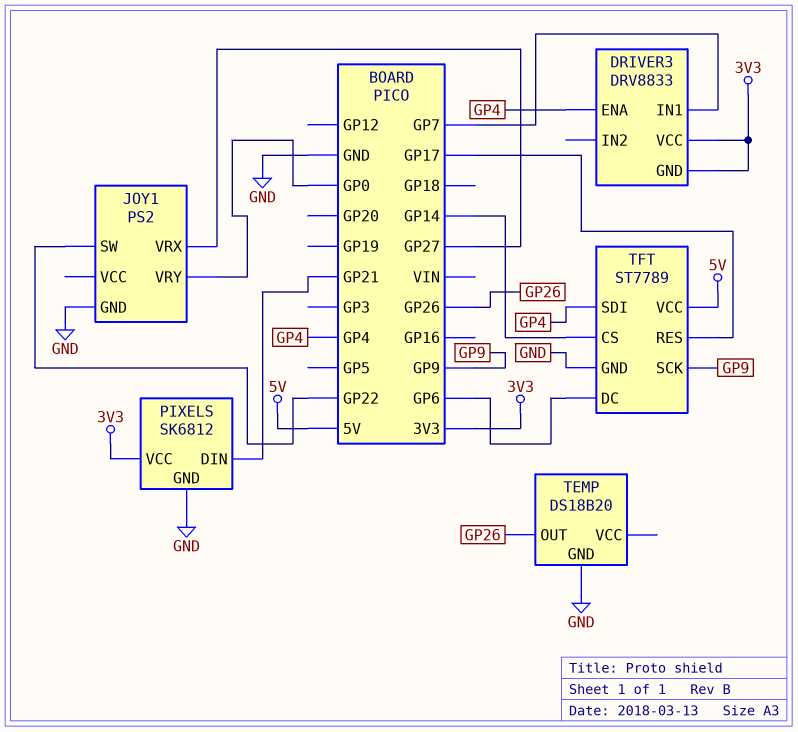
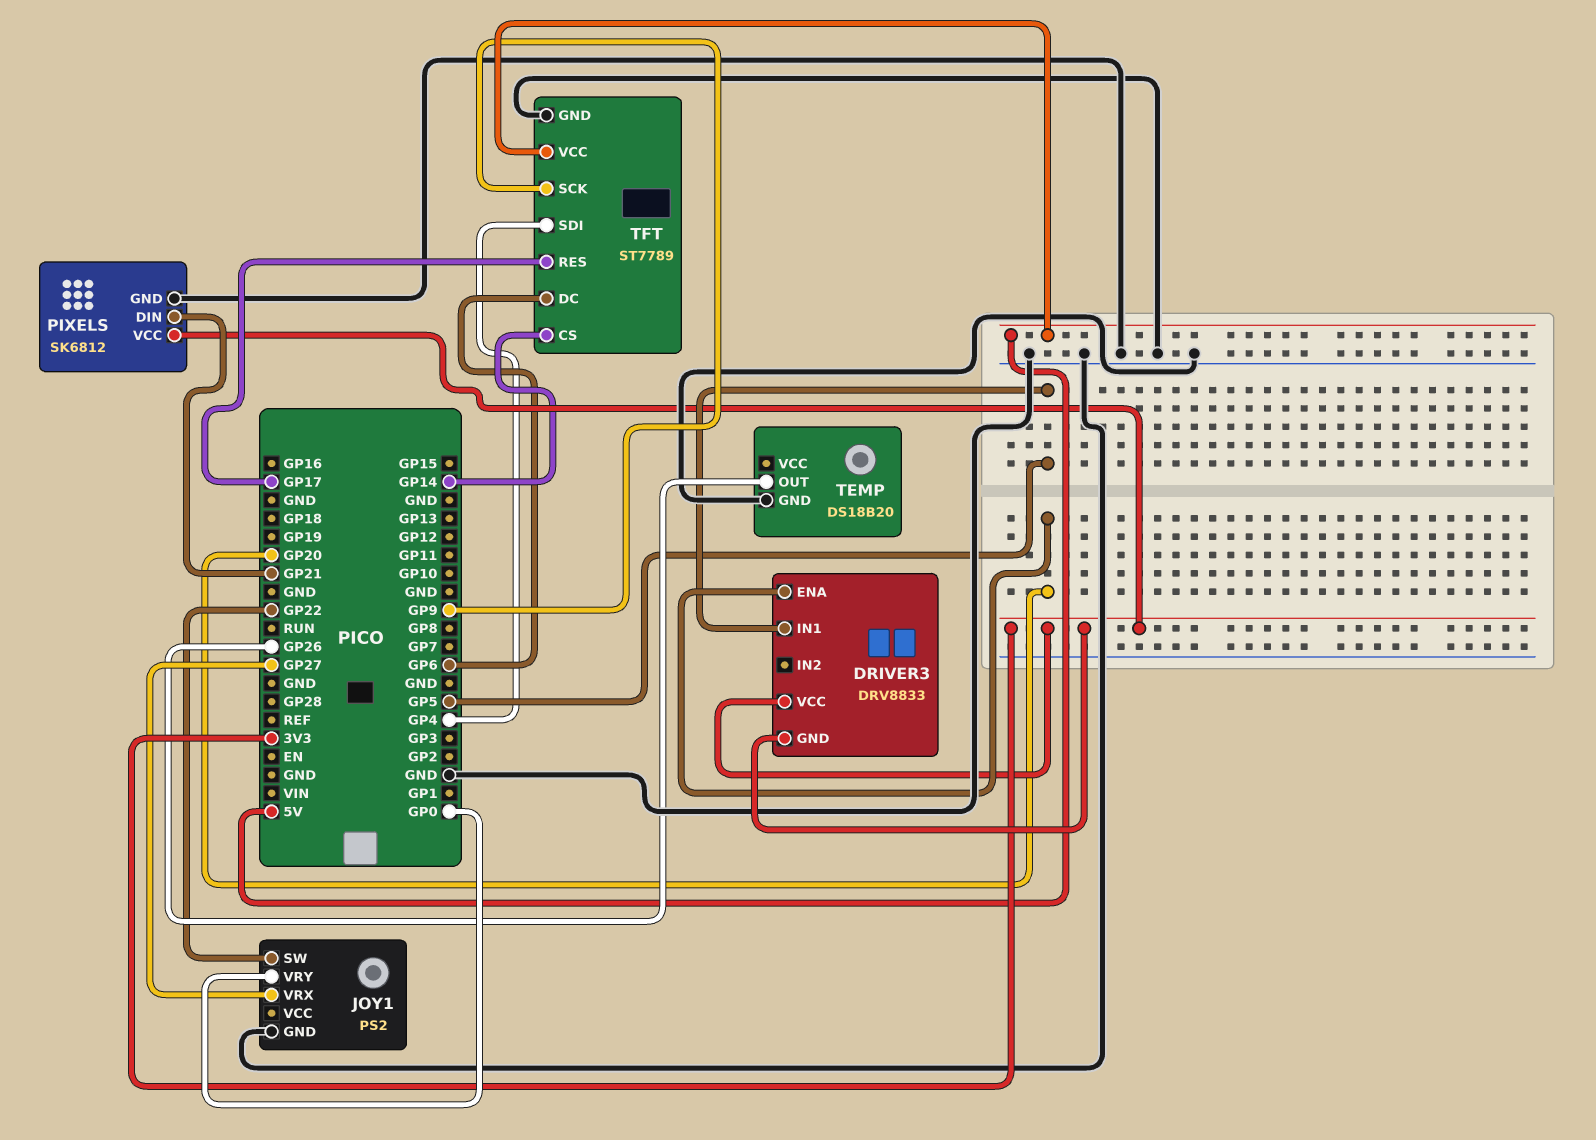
DRIVER3 pin ENA: GP4 -> GP20
DRIVER3 pin IN1: GP7 -> GP5

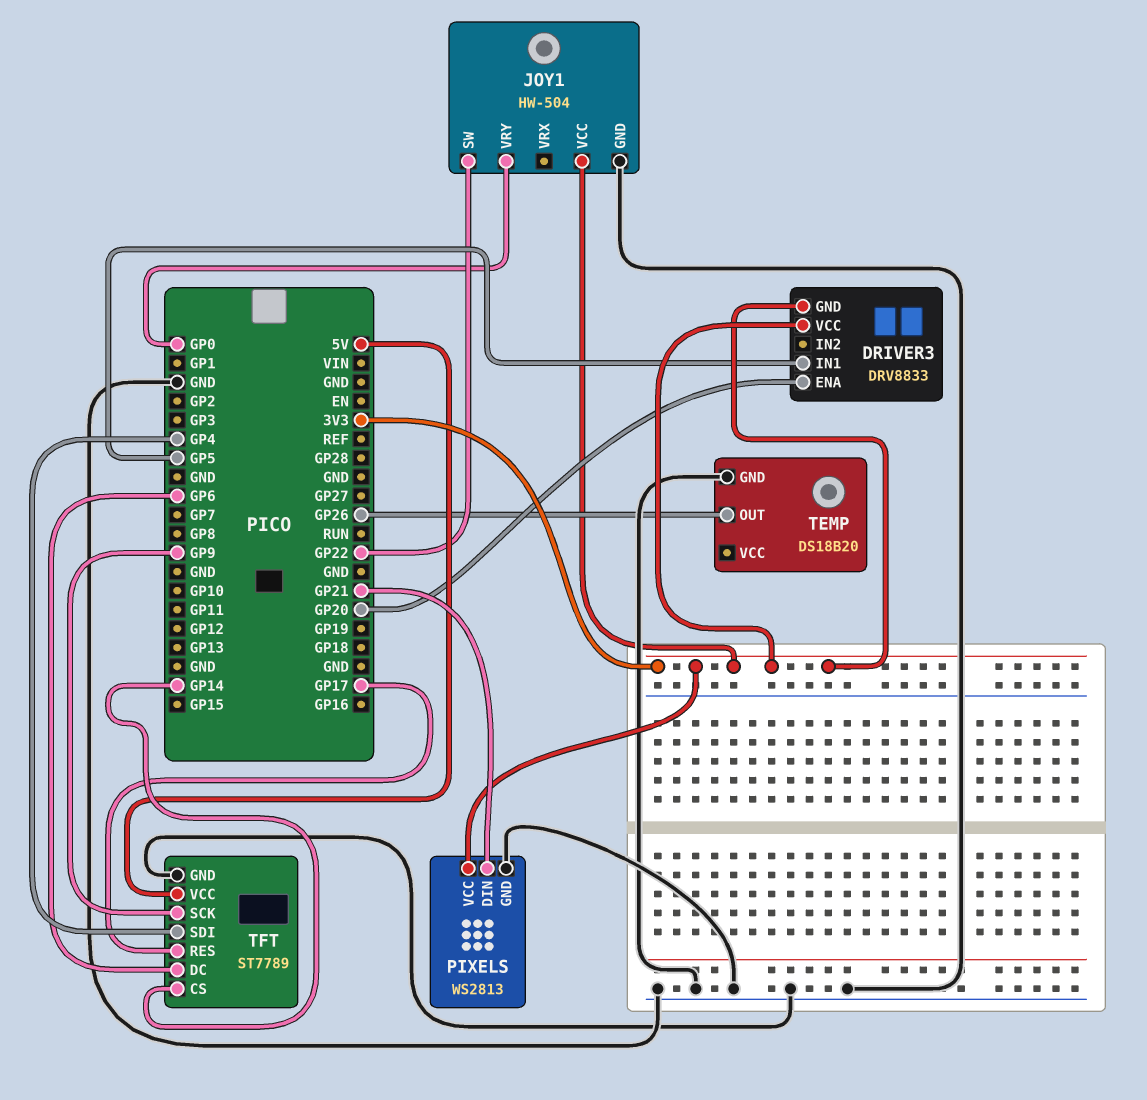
JOY1: PS2 -> HW-504
JOY1 pin VCC: none -> 3V3
JOY1 pin VRX: GP27 -> none
PIXELS: SK6812 -> WS2813

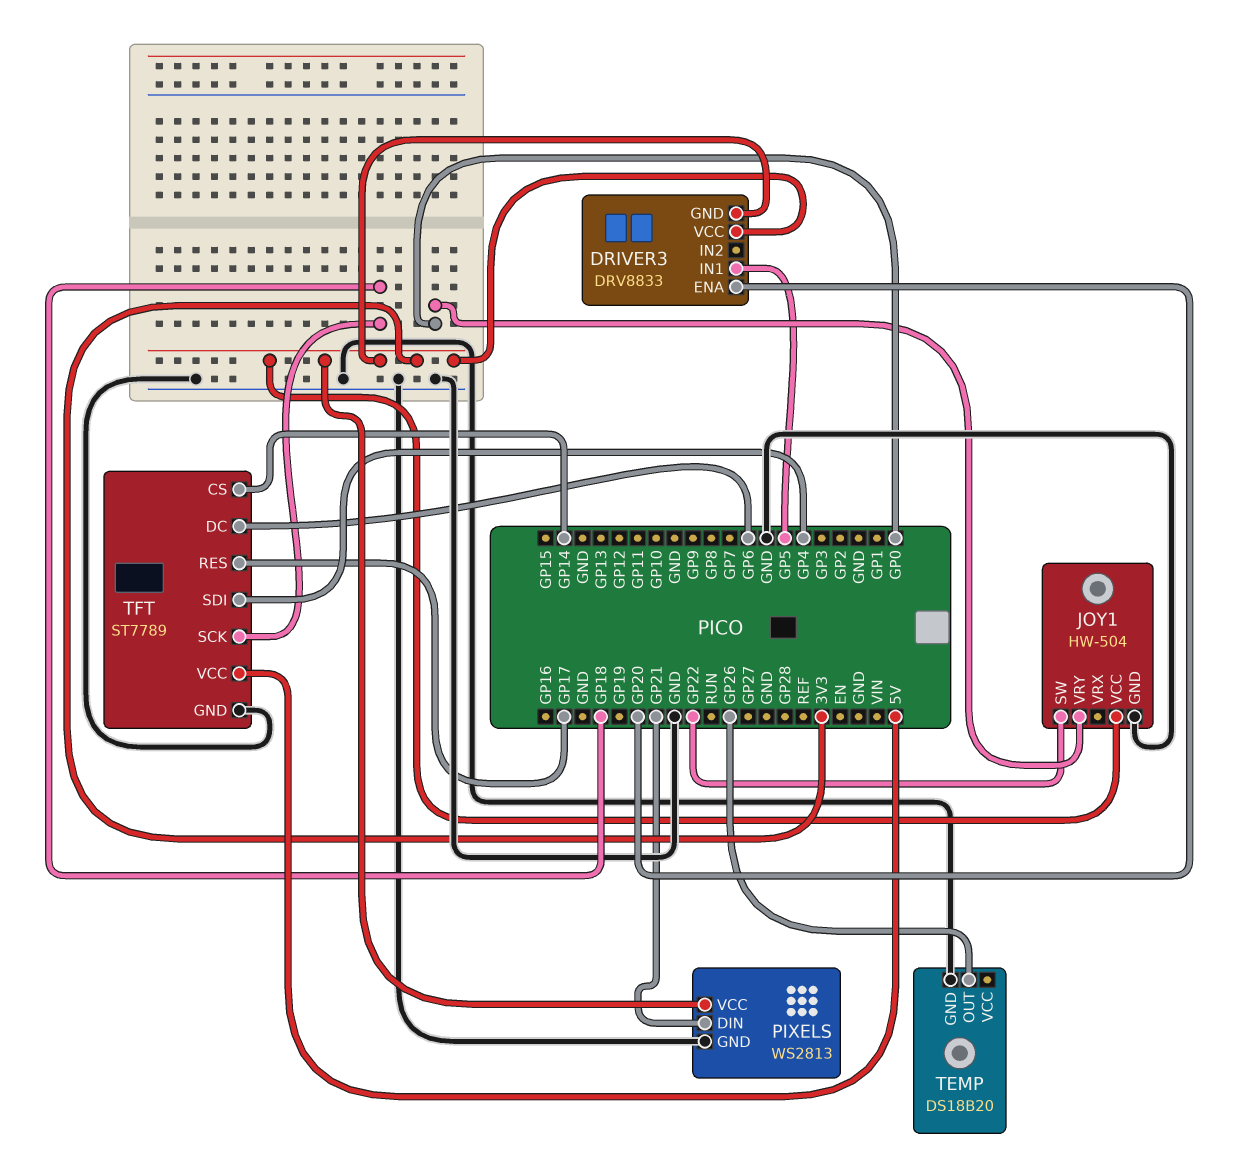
TFT pin SCK: GP9 -> GP18

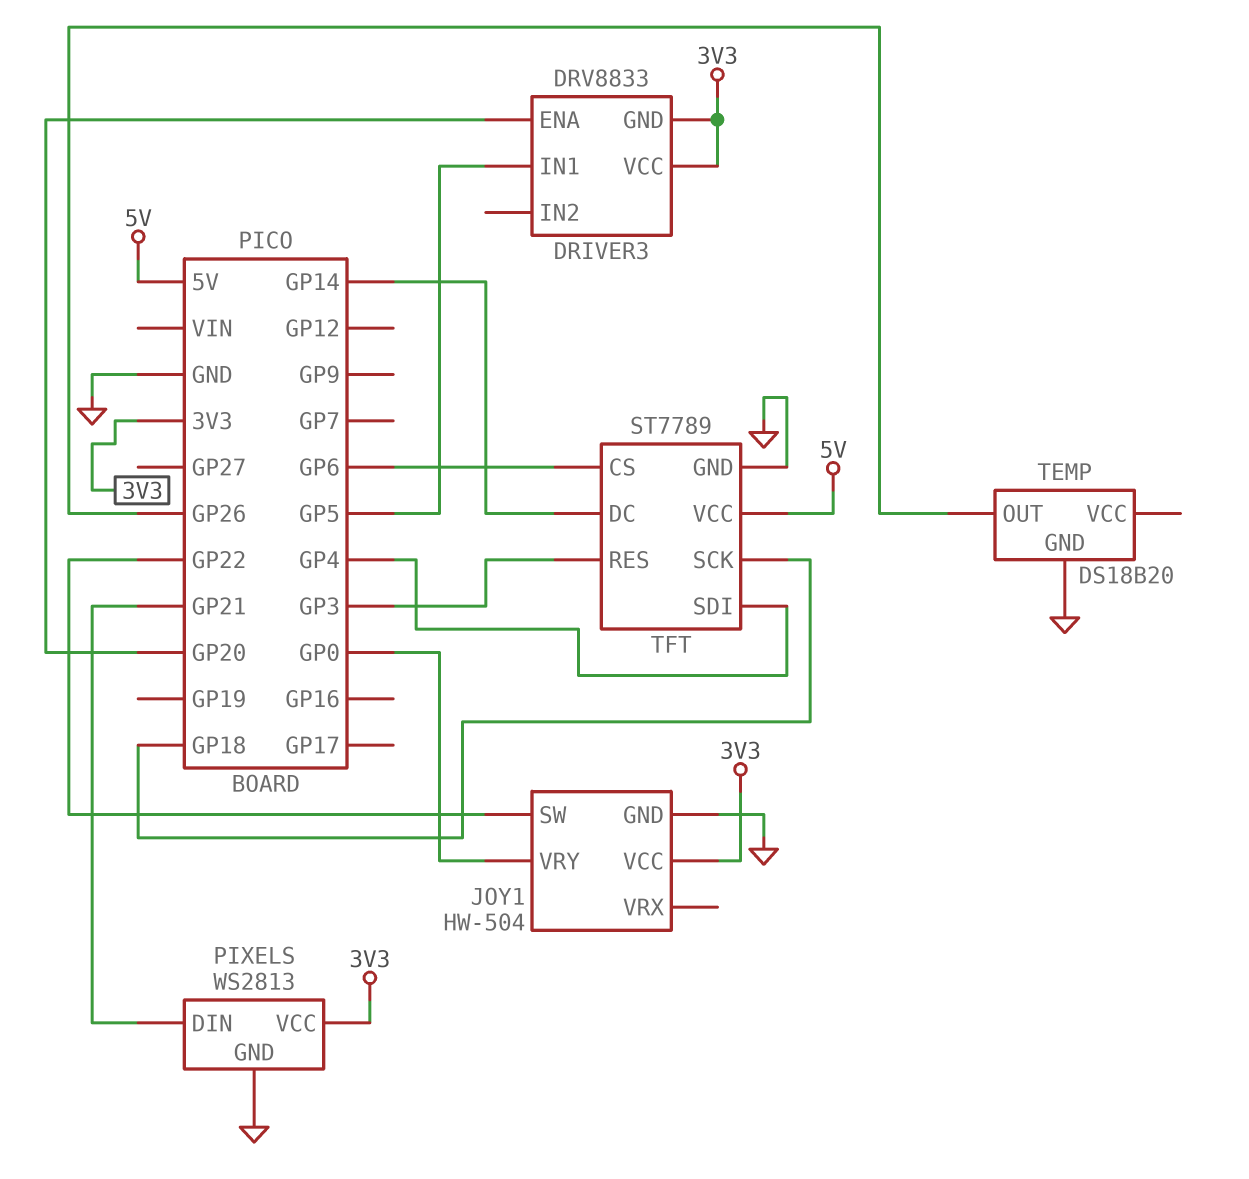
TFT pin CS: GP14 -> GP6
TFT pin DC: GP6 -> GP14
TFT pin RES: GP17 -> GP3

